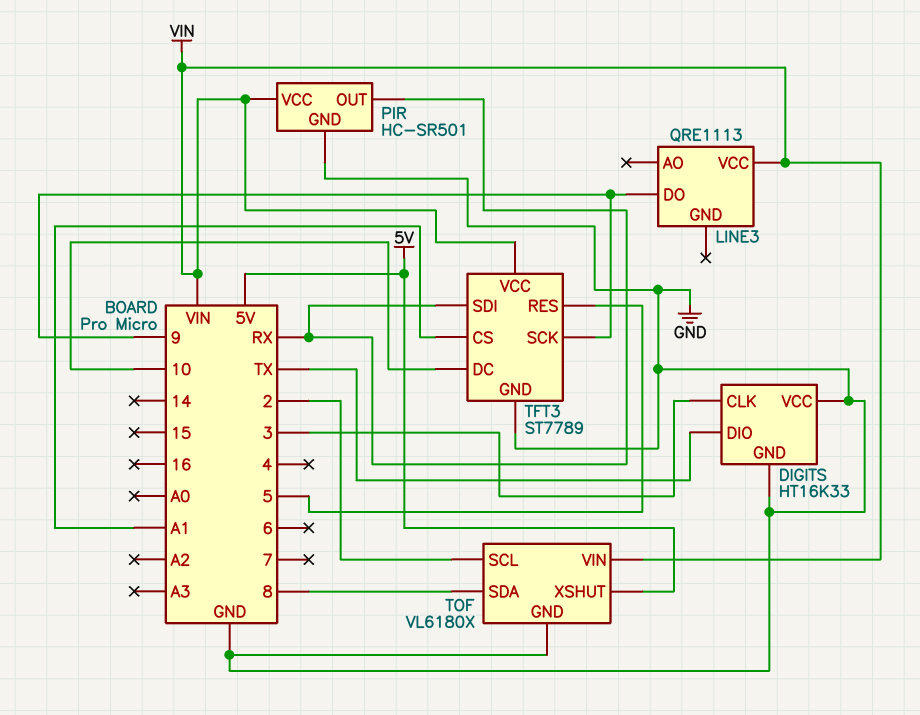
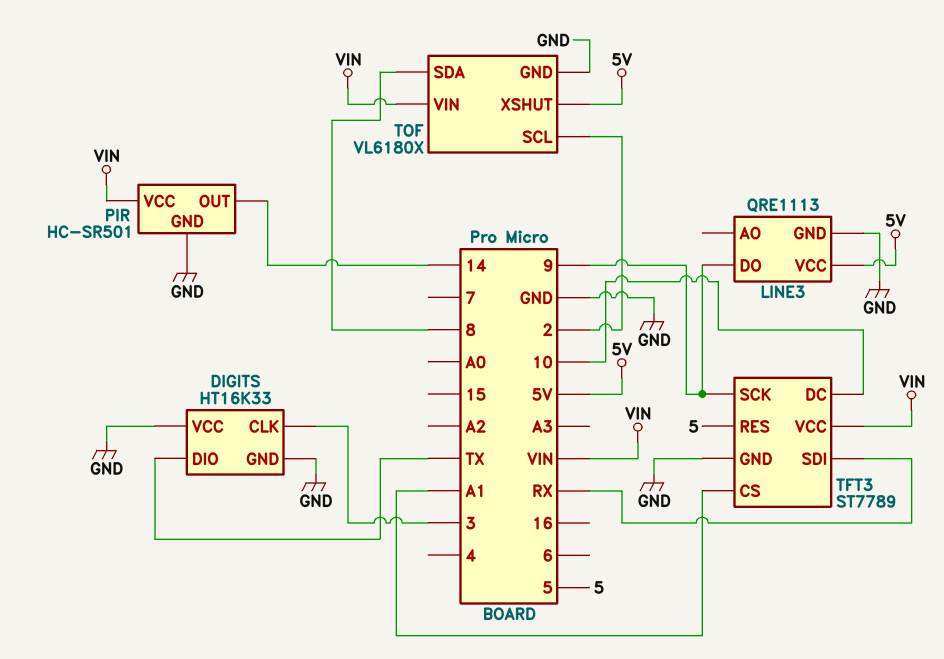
LINE3 pin GND: none -> GND
LINE3 pin VCC: VIN -> 5V
PIR pin OUT: RX -> 14

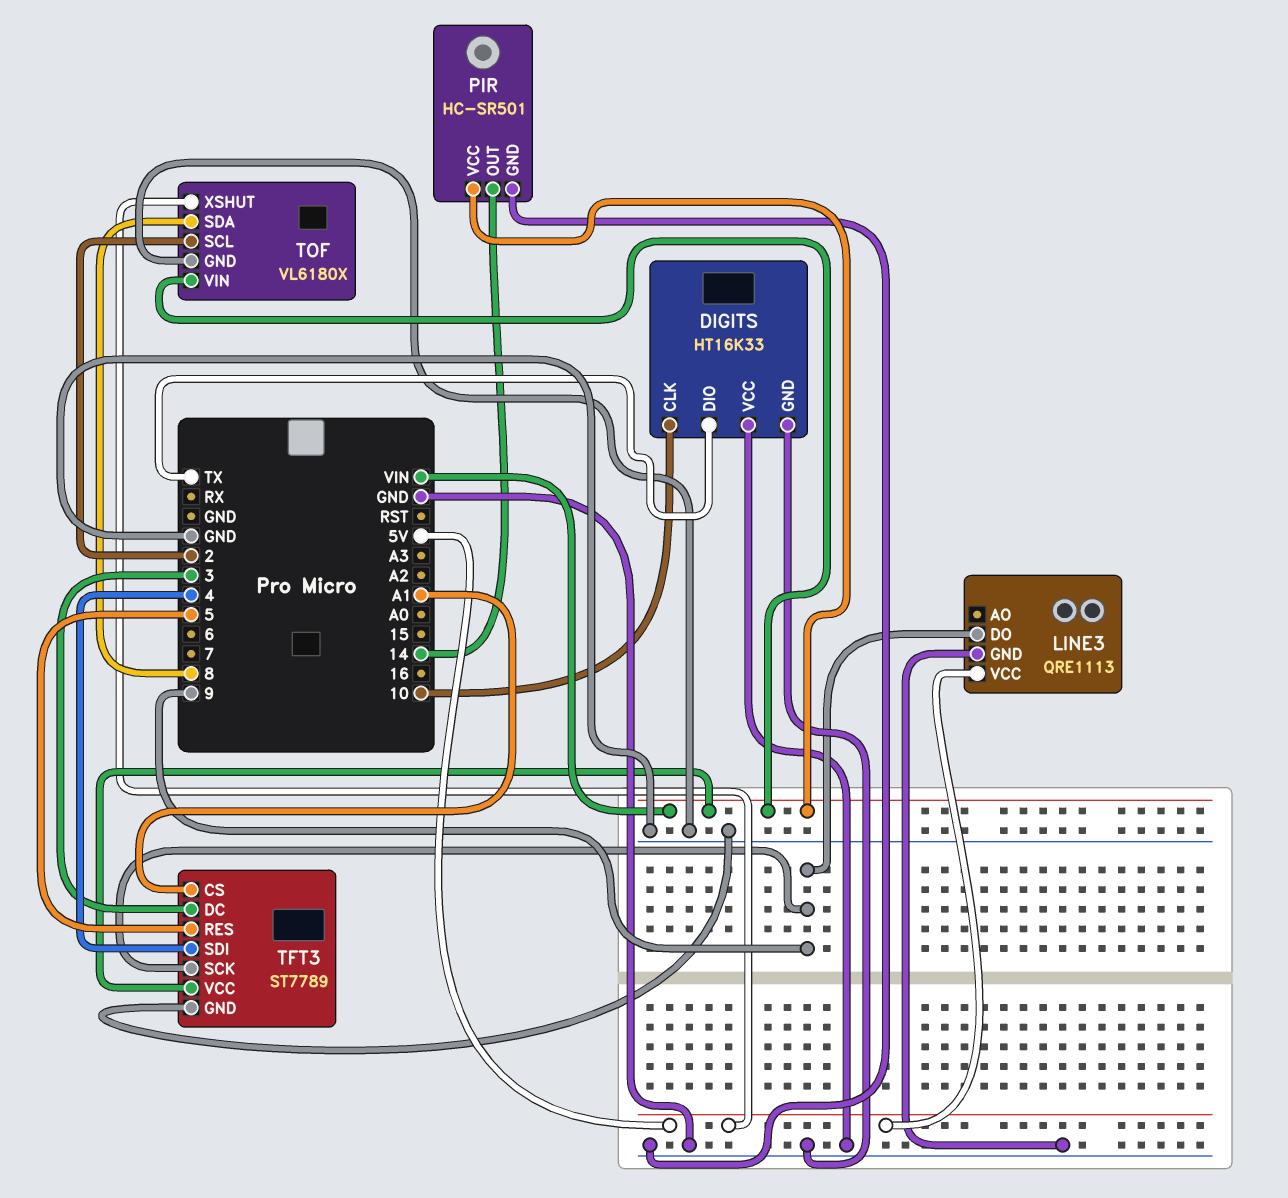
DIGITS pin CLK: 3 -> 10
TFT3 pin DC: 10 -> 3
TFT3 pin SDI: RX -> 4

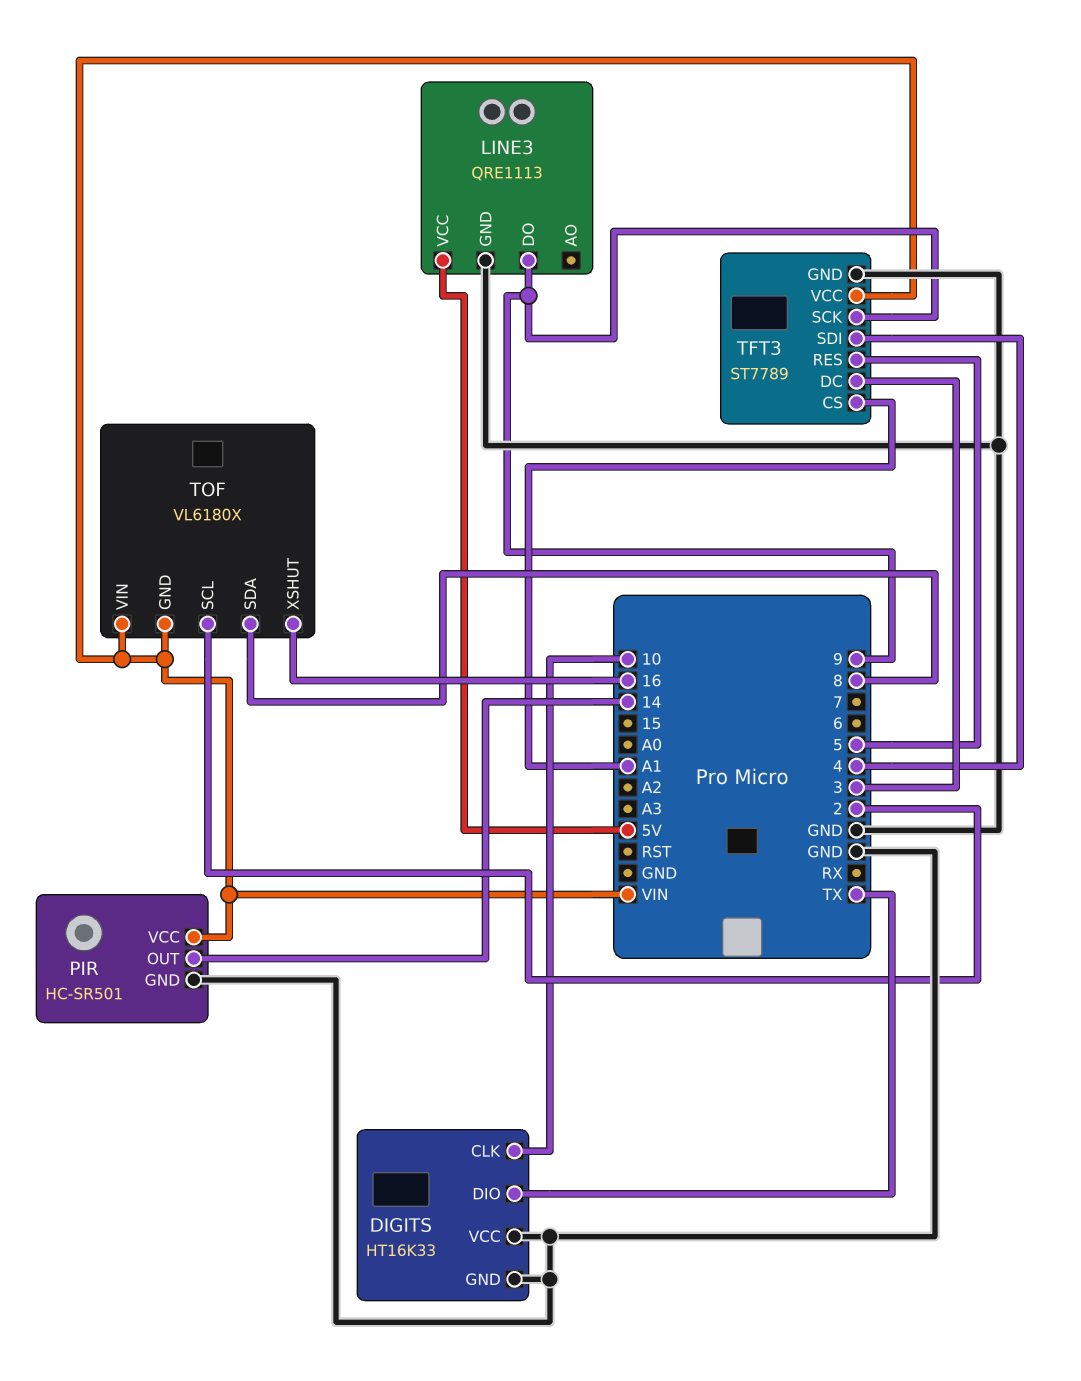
TOF pin GND: GND -> VIN
TOF pin XSHUT: 5V -> 16

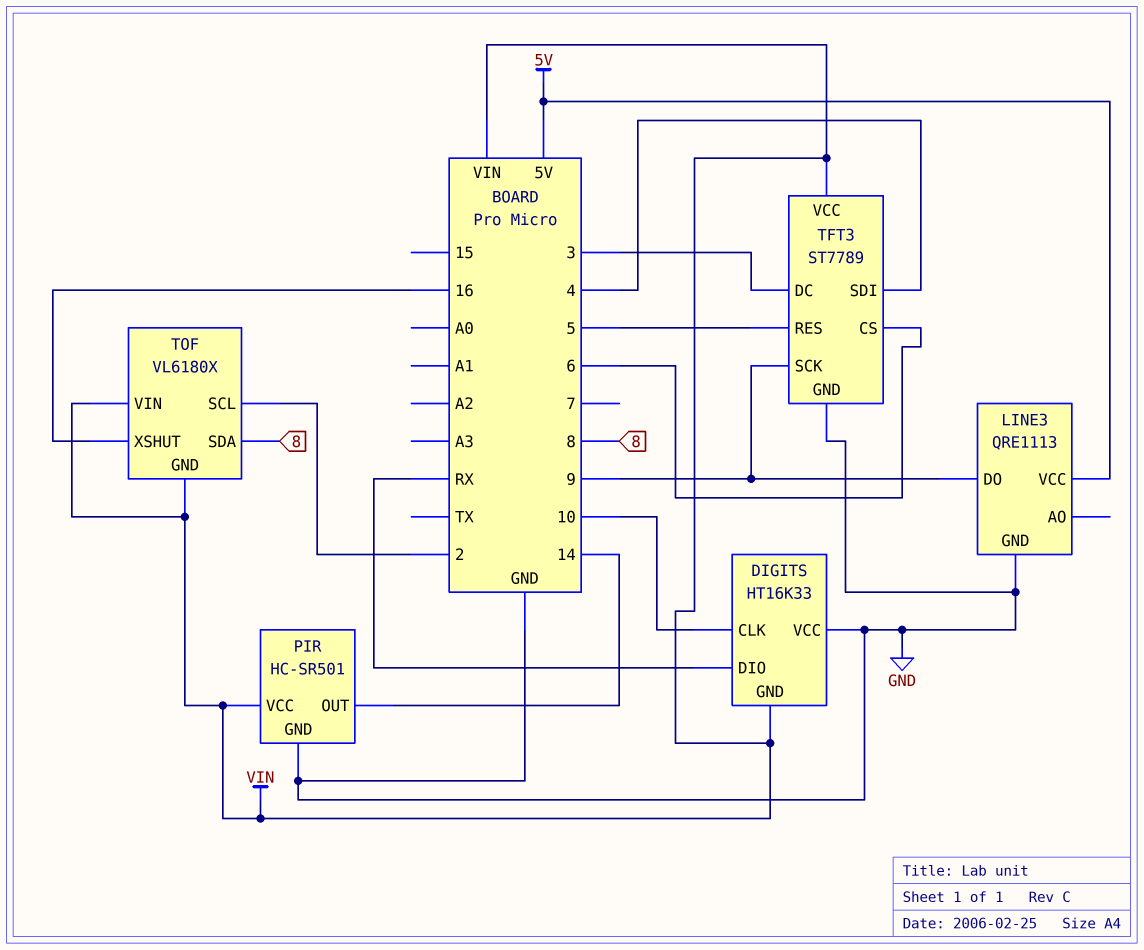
DIGITS pin DIO: TX -> RX
DIGITS pin GND: GND -> VIN
TFT3 pin CS: A1 -> 6

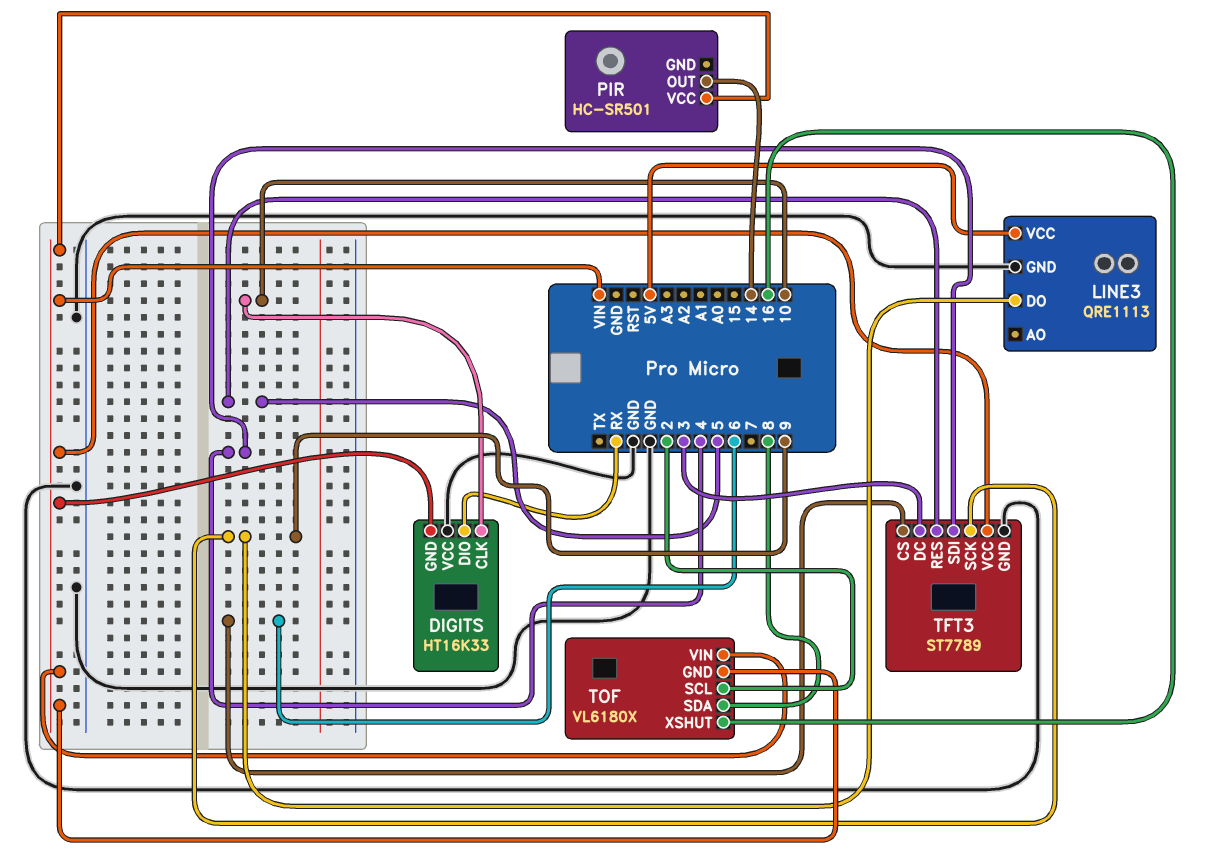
PIR pin GND: GND -> none

